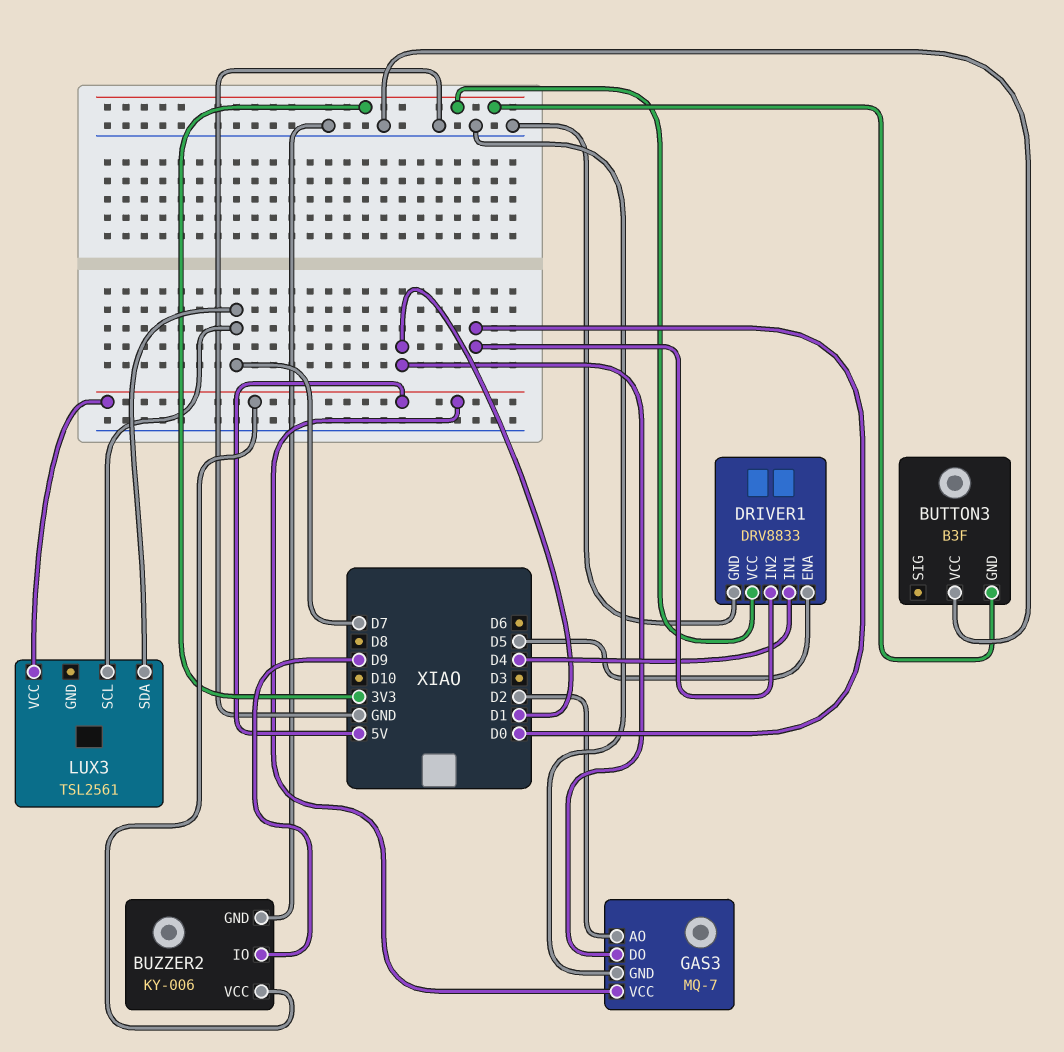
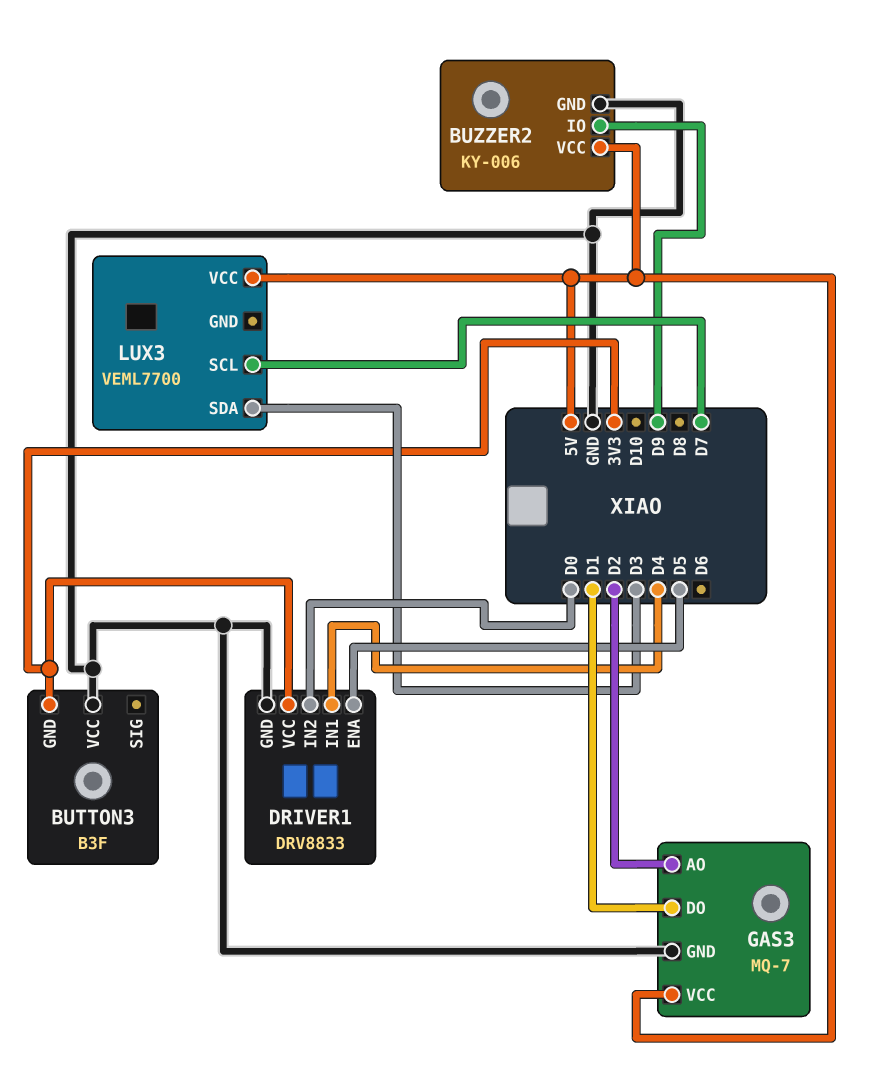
LUX3: TSL2561 -> VEML7700
LUX3 pin SDA: D7 -> D3

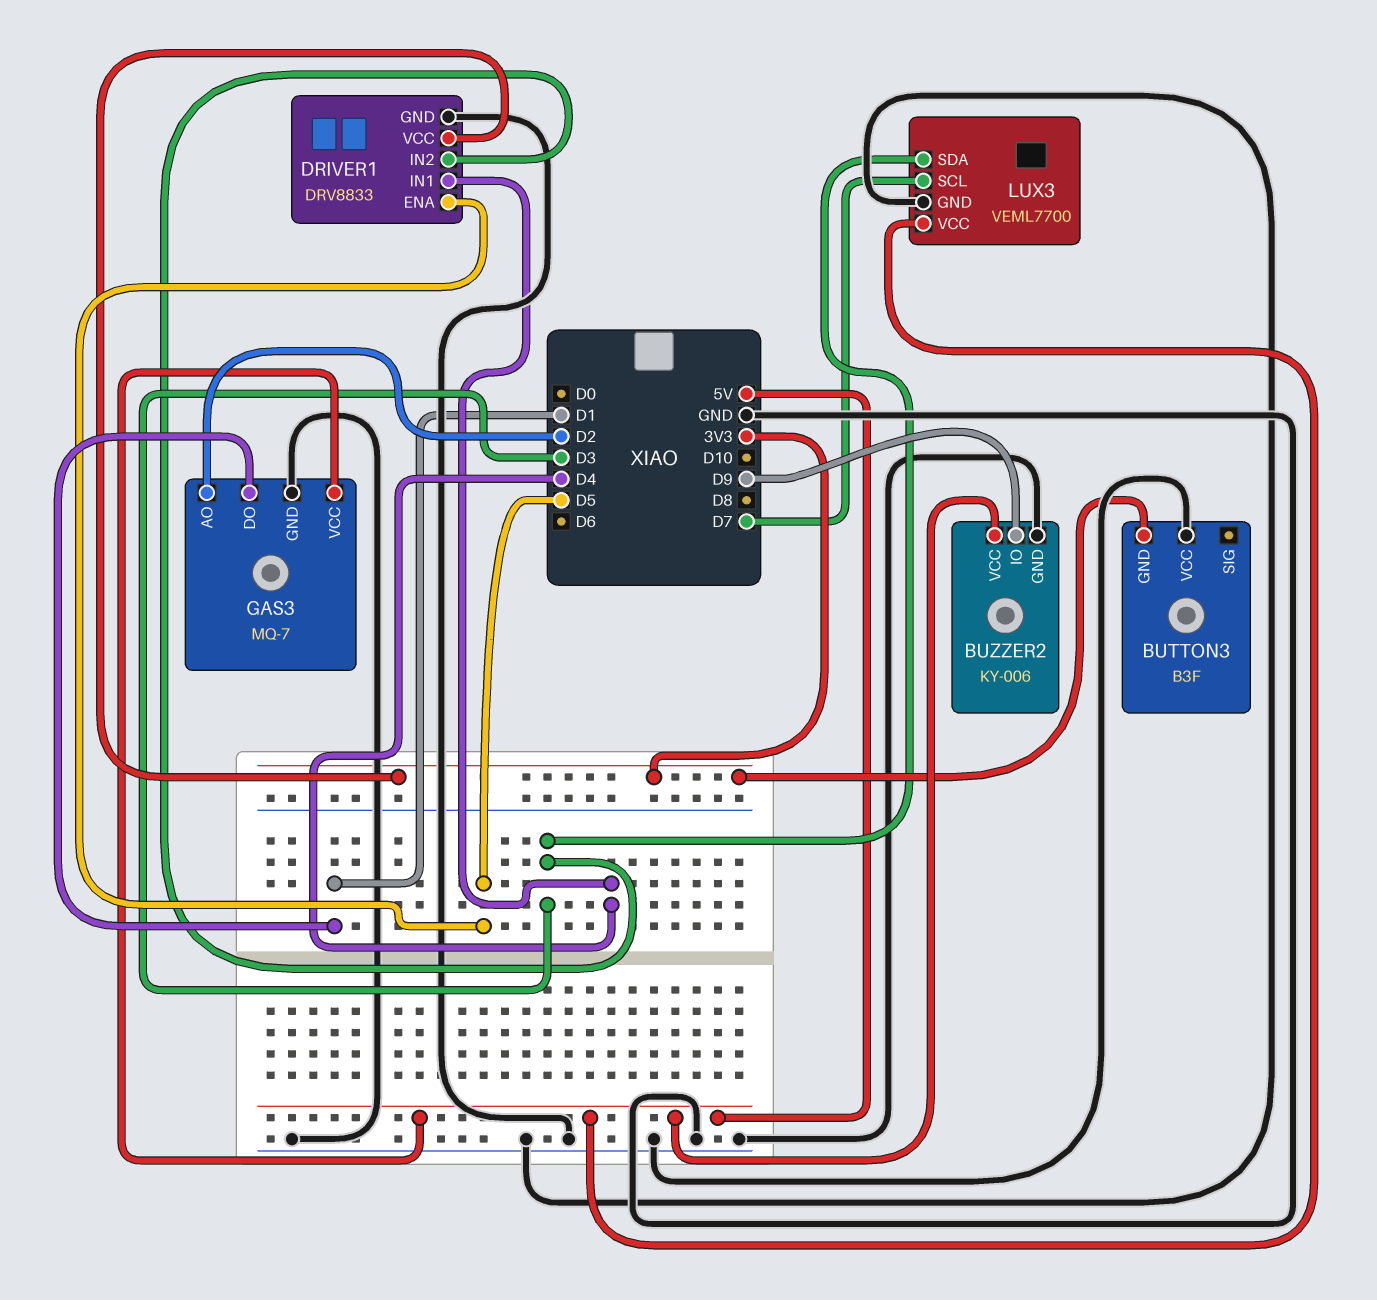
DRIVER1 pin IN2: D0 -> D3
LUX3 pin GND: none -> GND

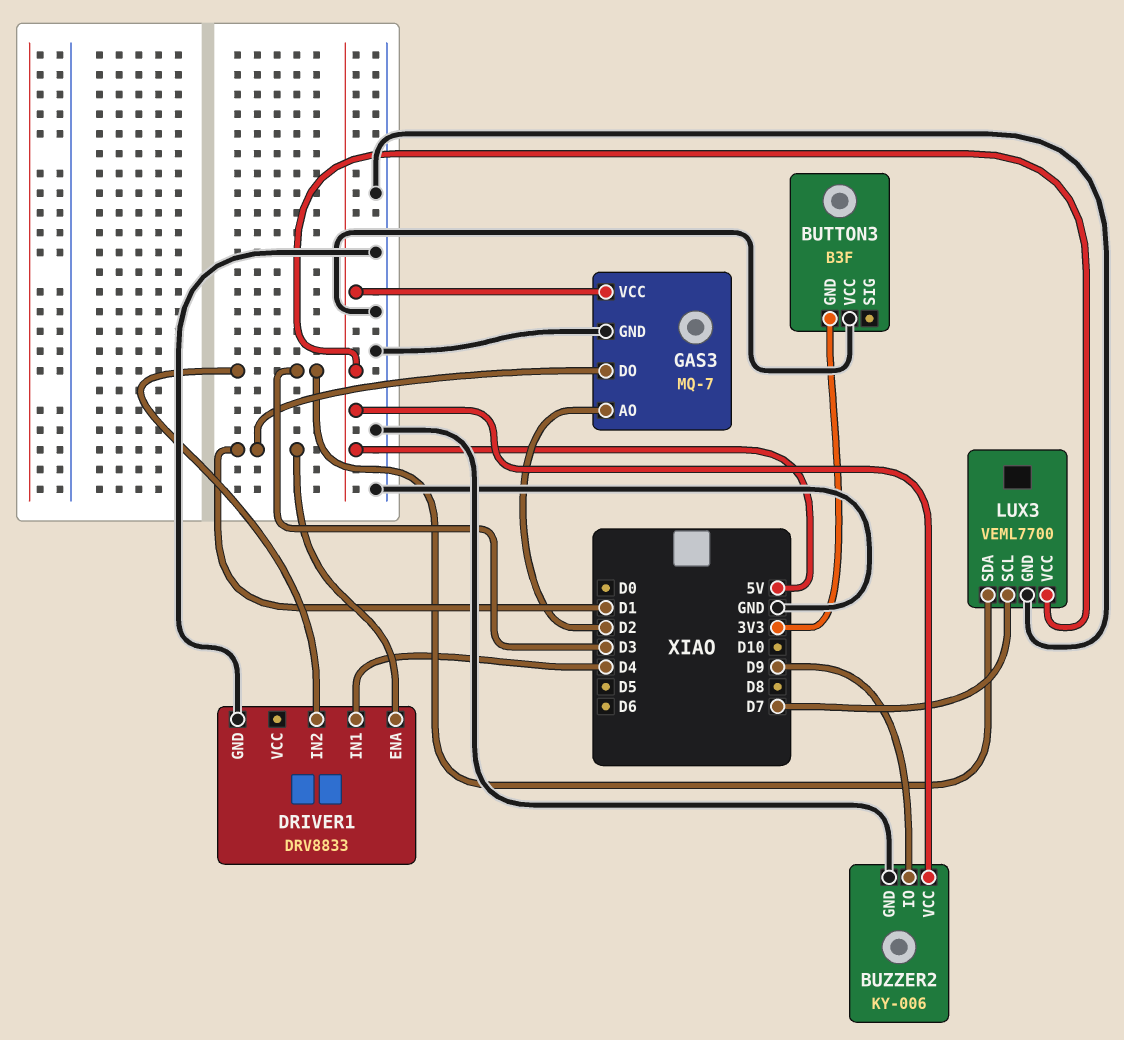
DRIVER1 pin ENA: D5 -> D1
DRIVER1 pin VCC: 3V3 -> none

